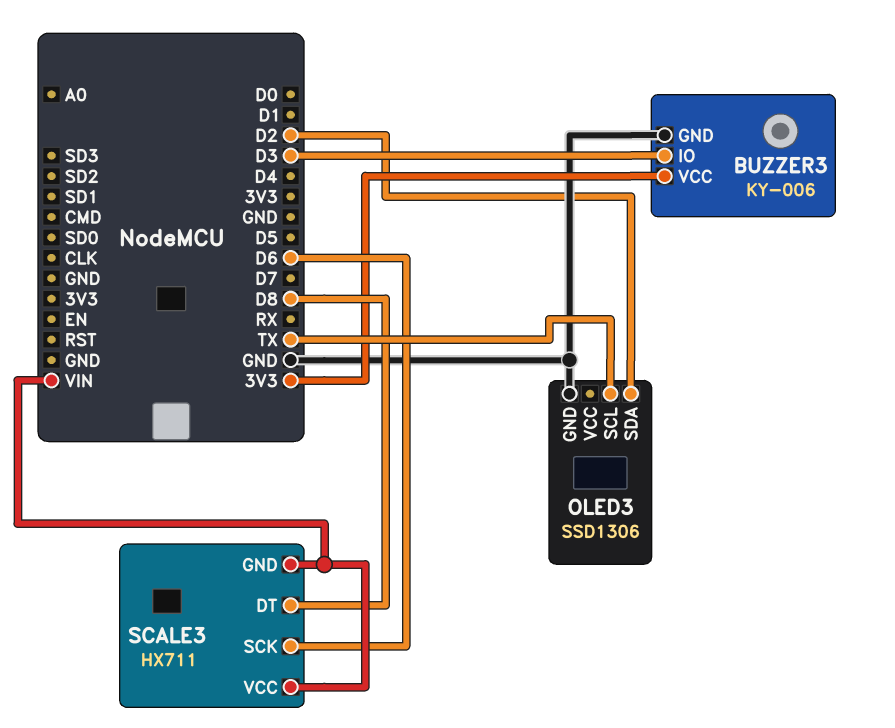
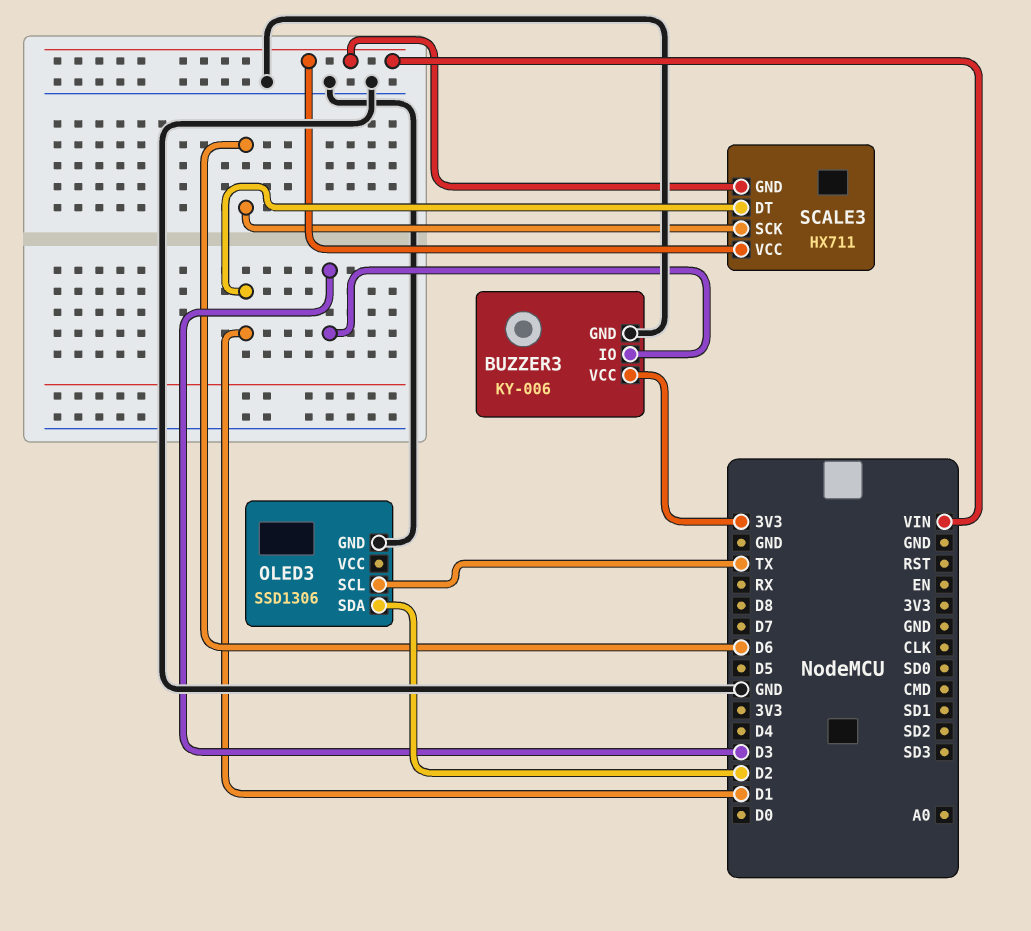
SCALE3 pin DT: D8 -> D1

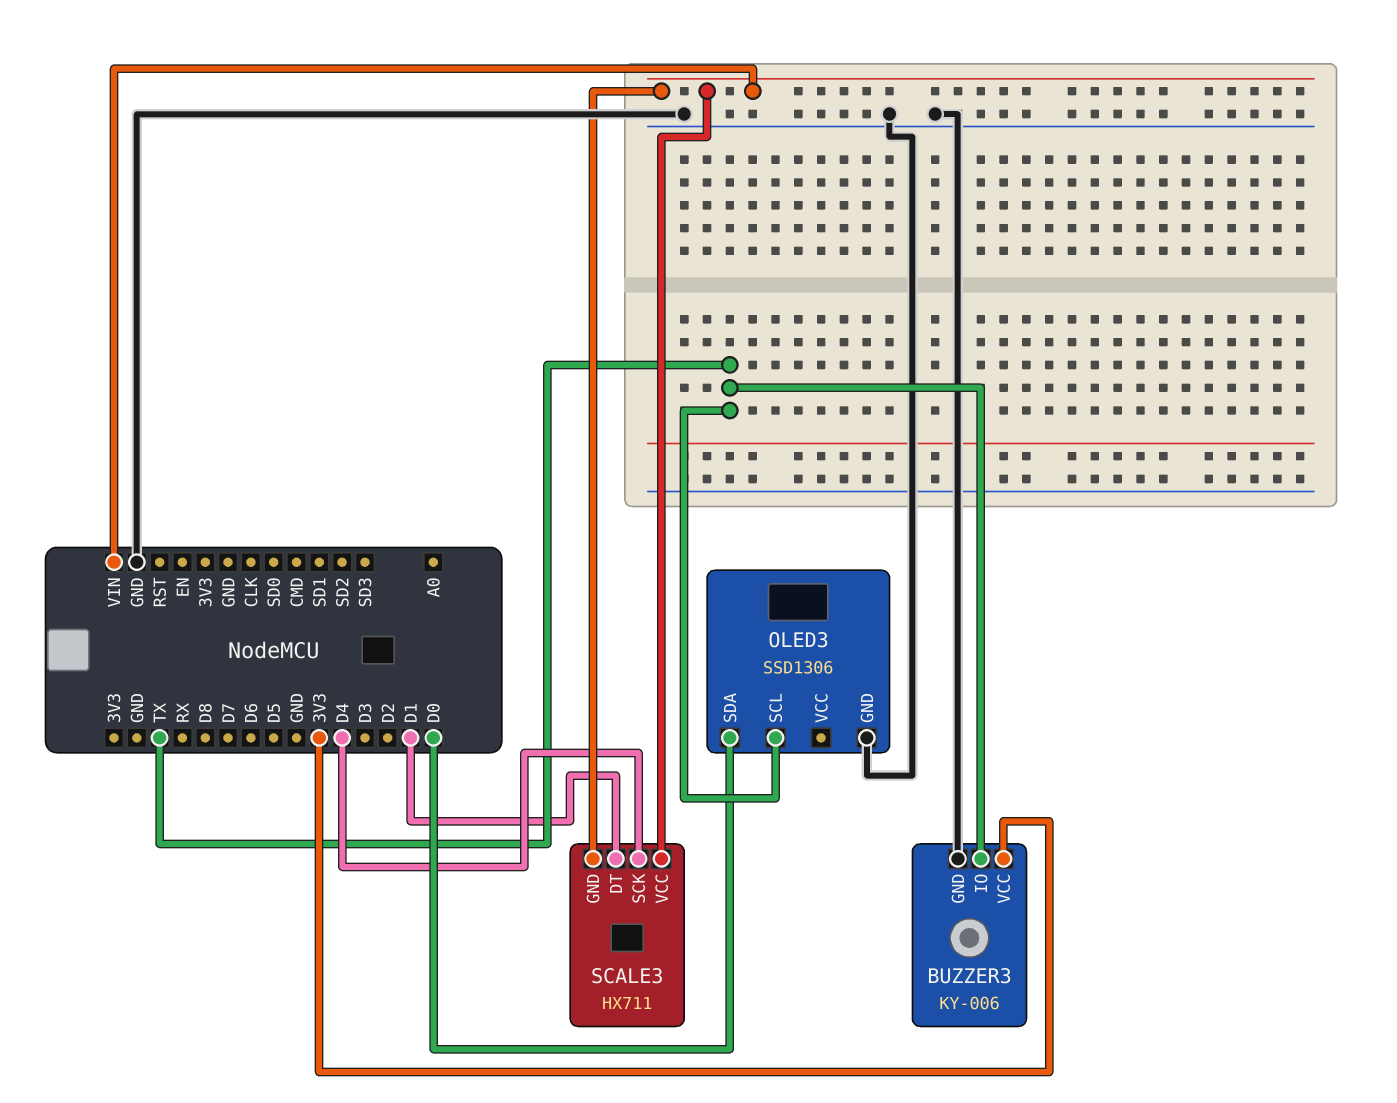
BUZZER3 pin IO: D3 -> TX
OLED3 pin SDA: D2 -> D0
SCALE3 pin SCK: D6 -> D4

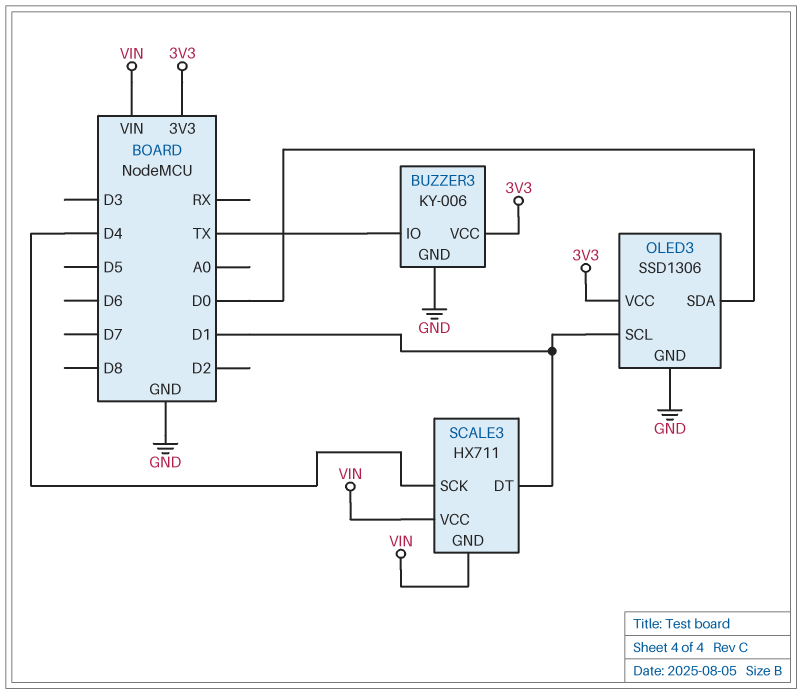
OLED3 pin SCL: TX -> D1
OLED3 pin VCC: none -> 3V3

